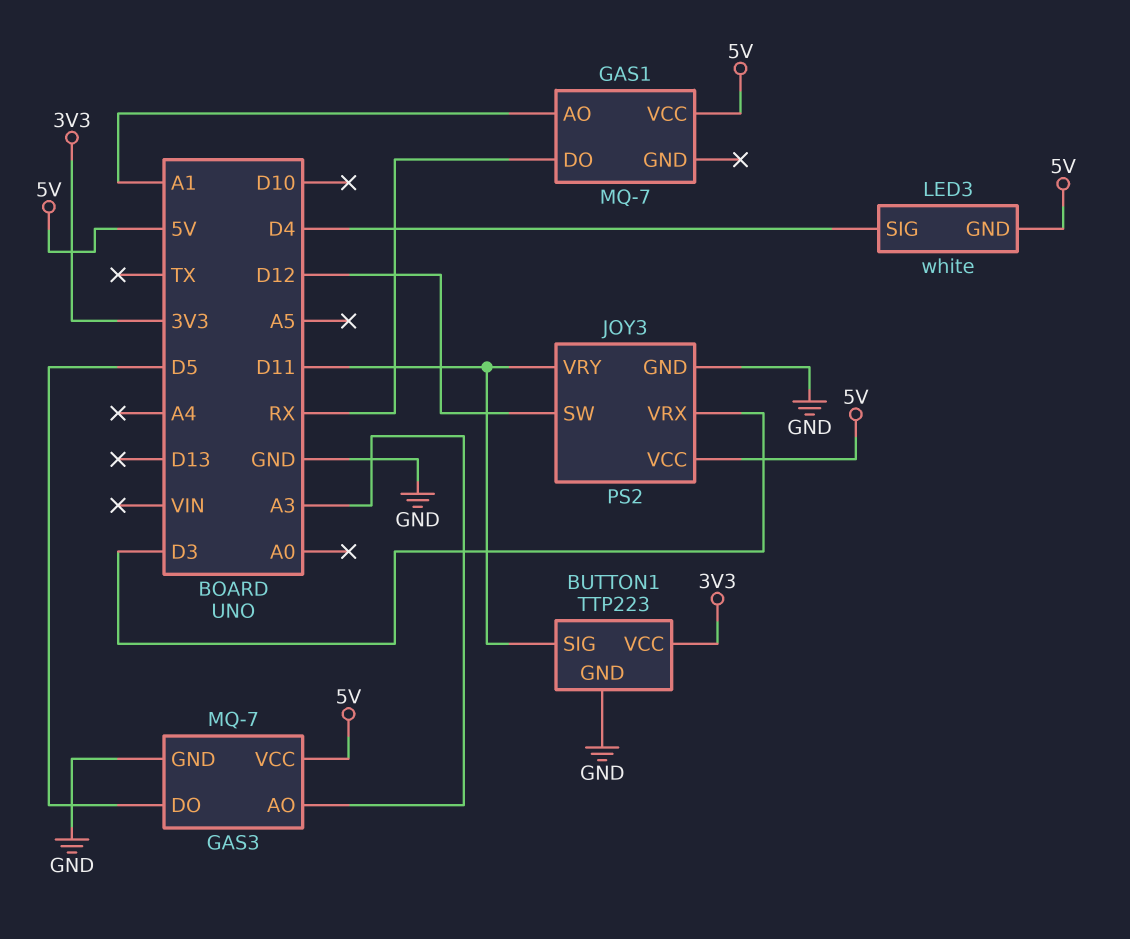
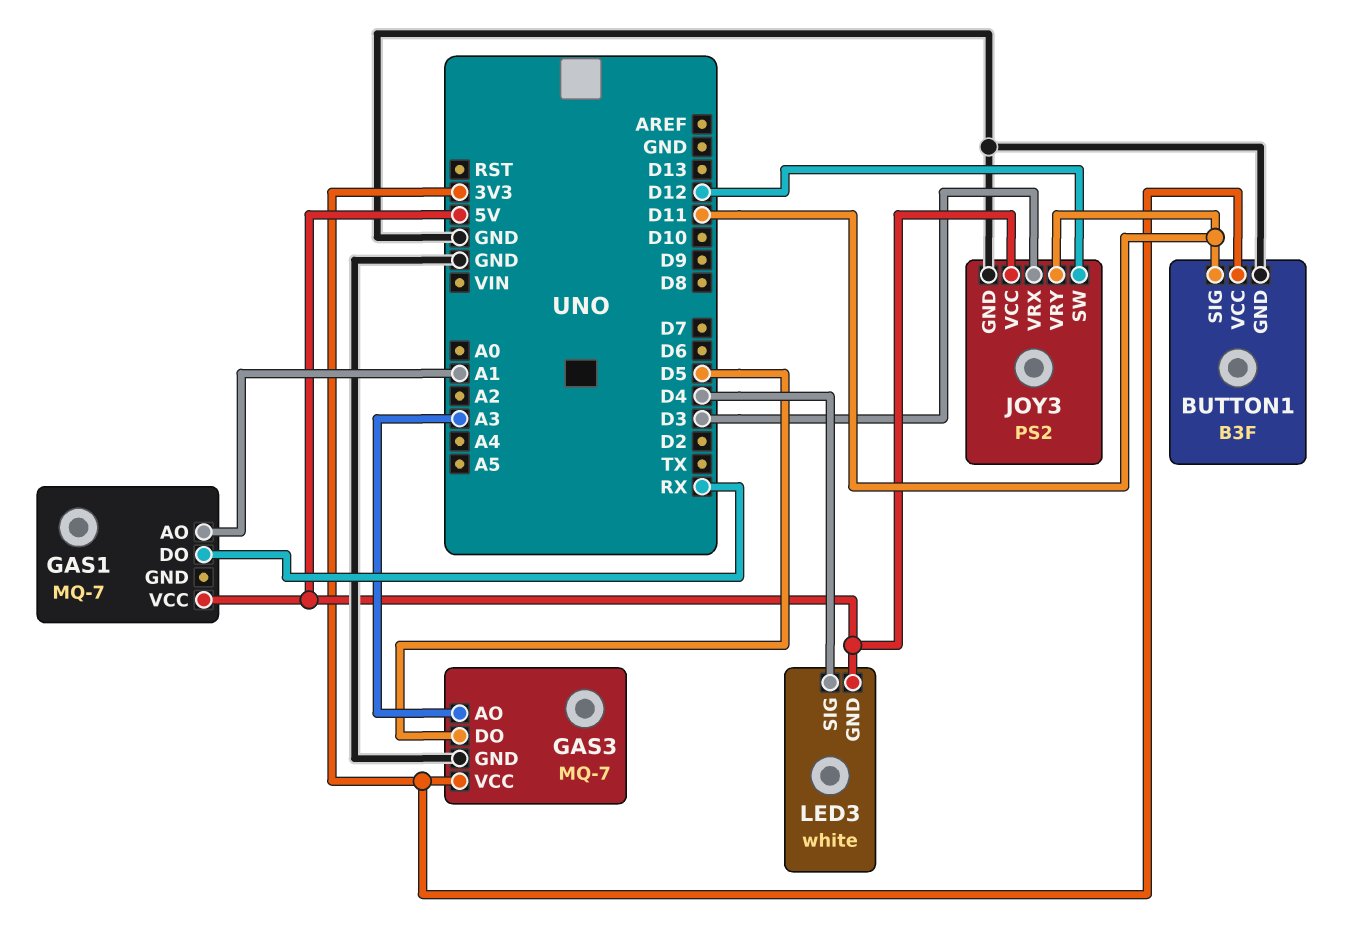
BUTTON1: TTP223 -> B3F
GAS3 pin VCC: 5V -> 3V3

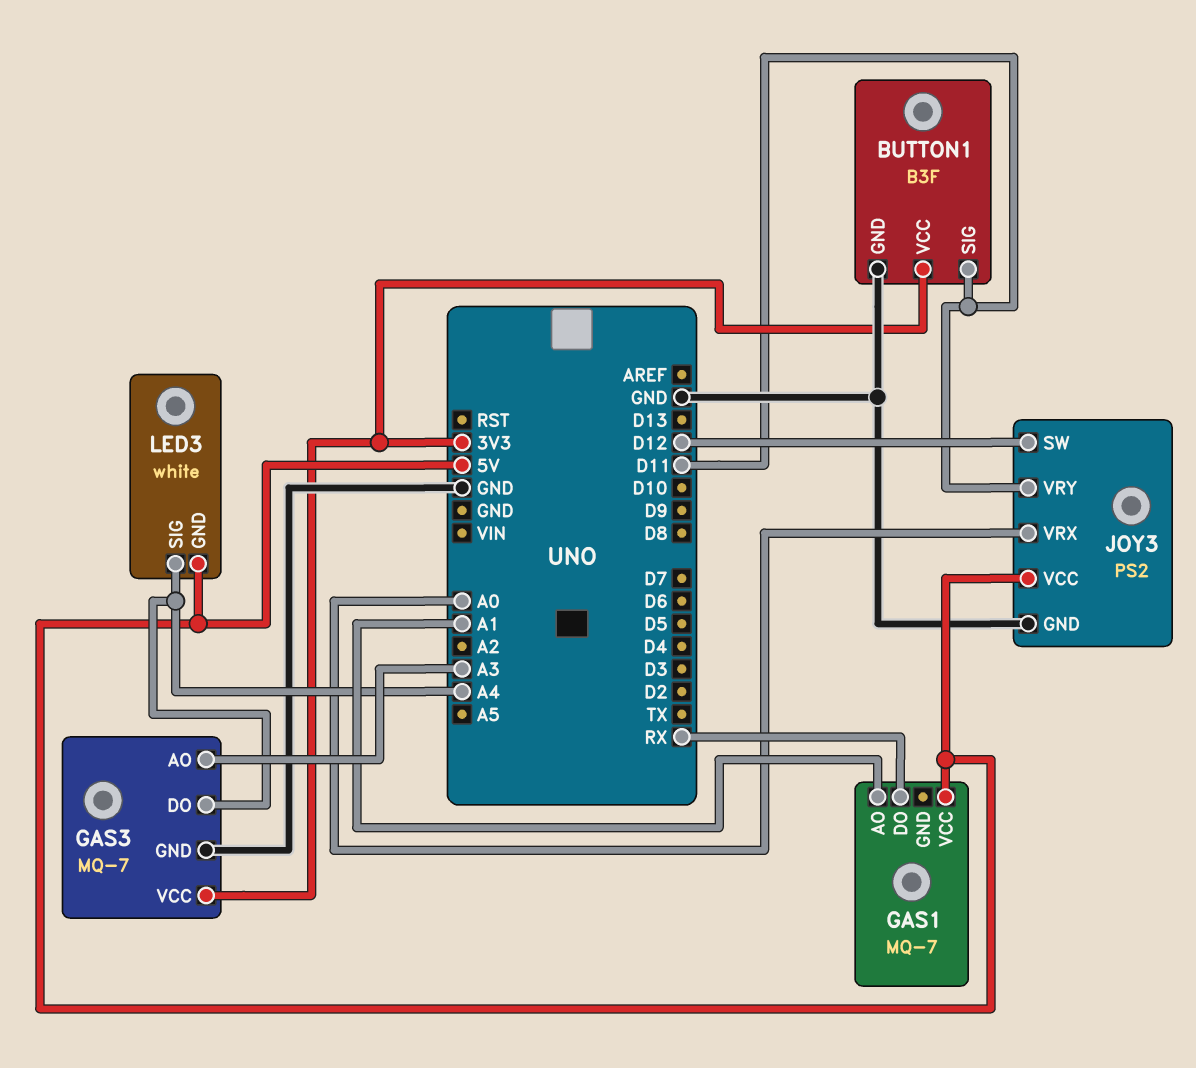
GAS3 pin DO: D5 -> A4
JOY3 pin VRX: D3 -> A0
LED3 pin SIG: D4 -> A4

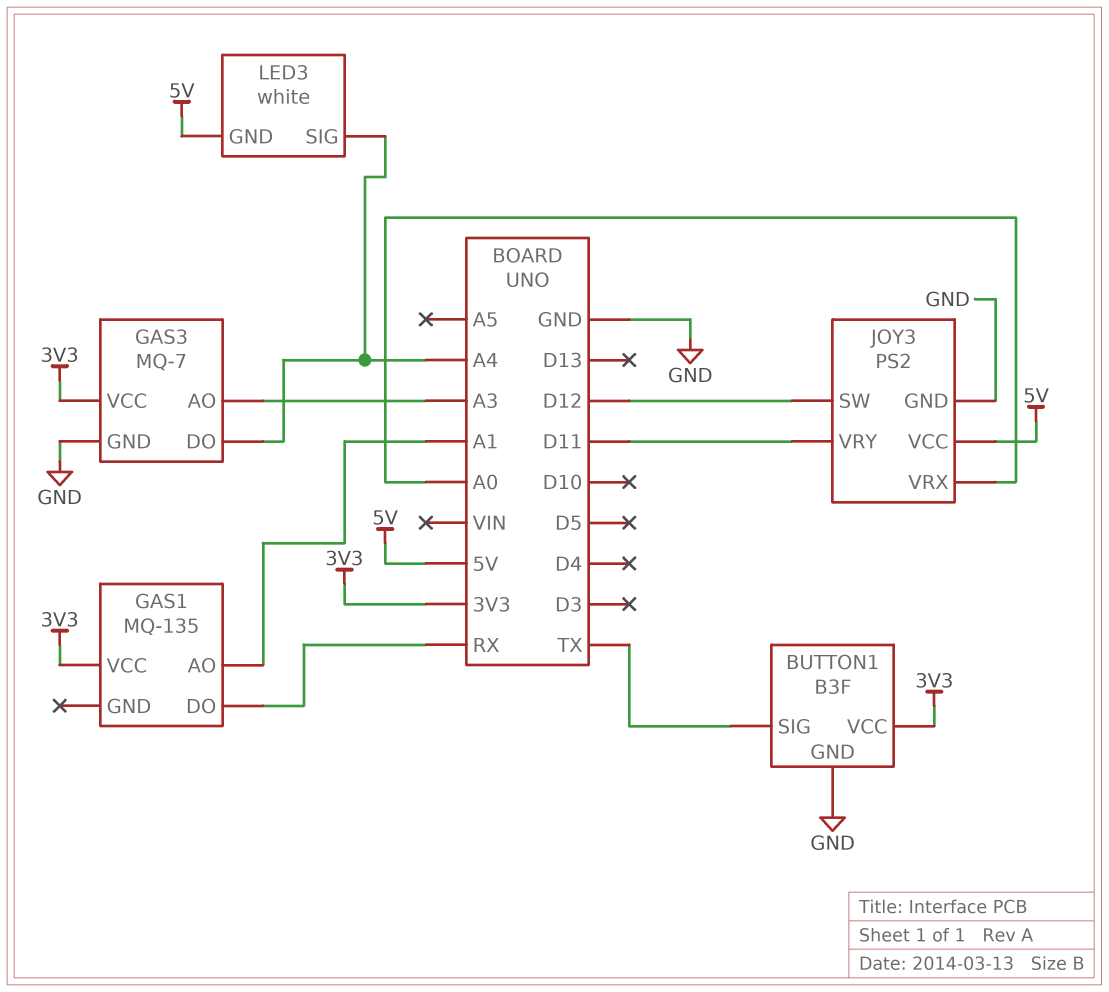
BUTTON1 pin SIG: D11 -> TX
GAS1: MQ-7 -> MQ-135
GAS1 pin VCC: 5V -> 3V3

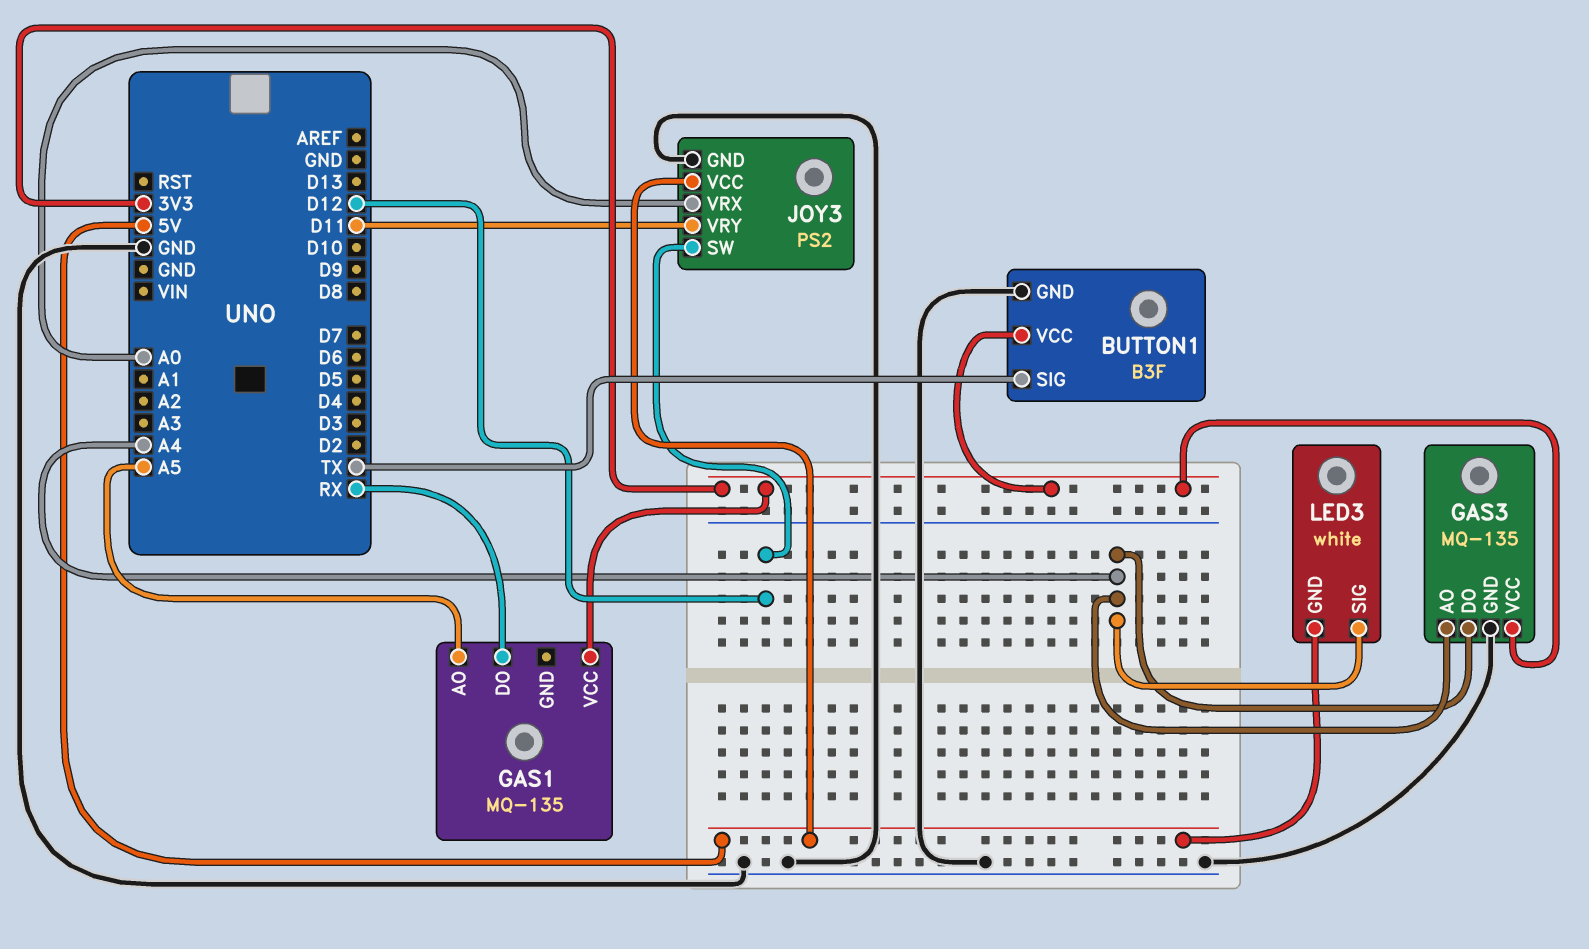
GAS1 pin AO: A1 -> A5
GAS3: MQ-7 -> MQ-135
GAS3 pin AO: A3 -> A4

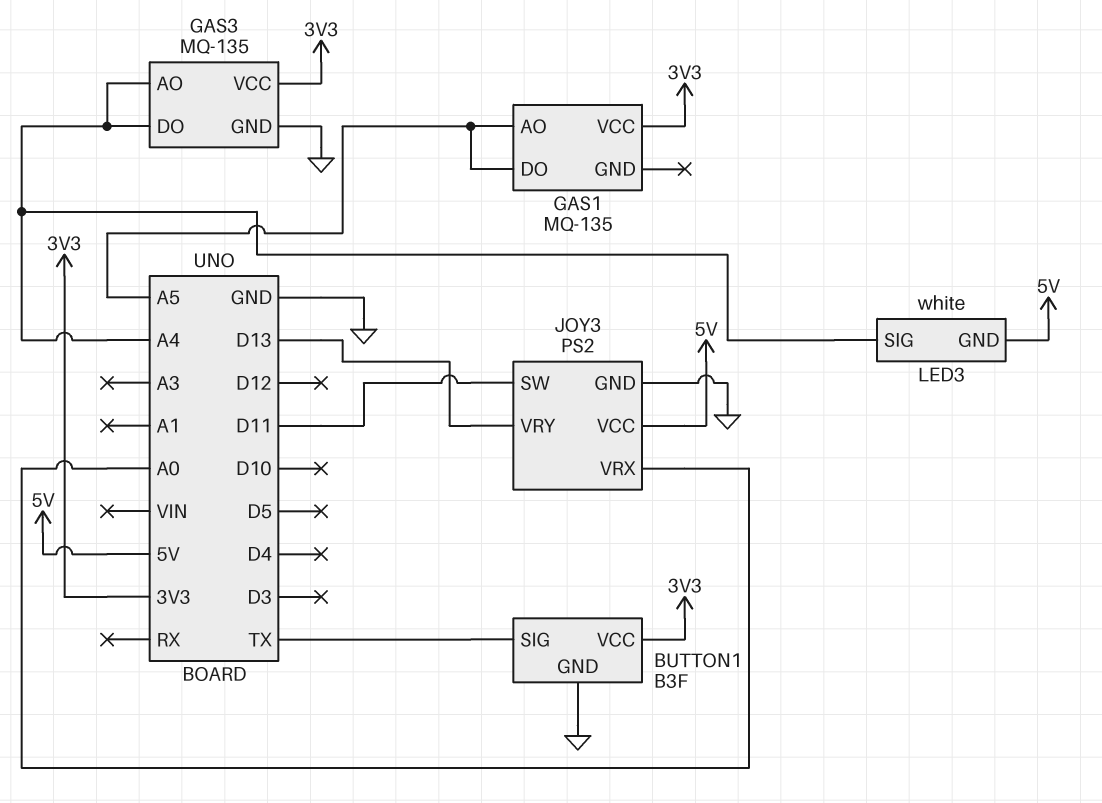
GAS1 pin DO: RX -> A5
JOY3 pin SW: D12 -> D11
JOY3 pin VRY: D11 -> D13

